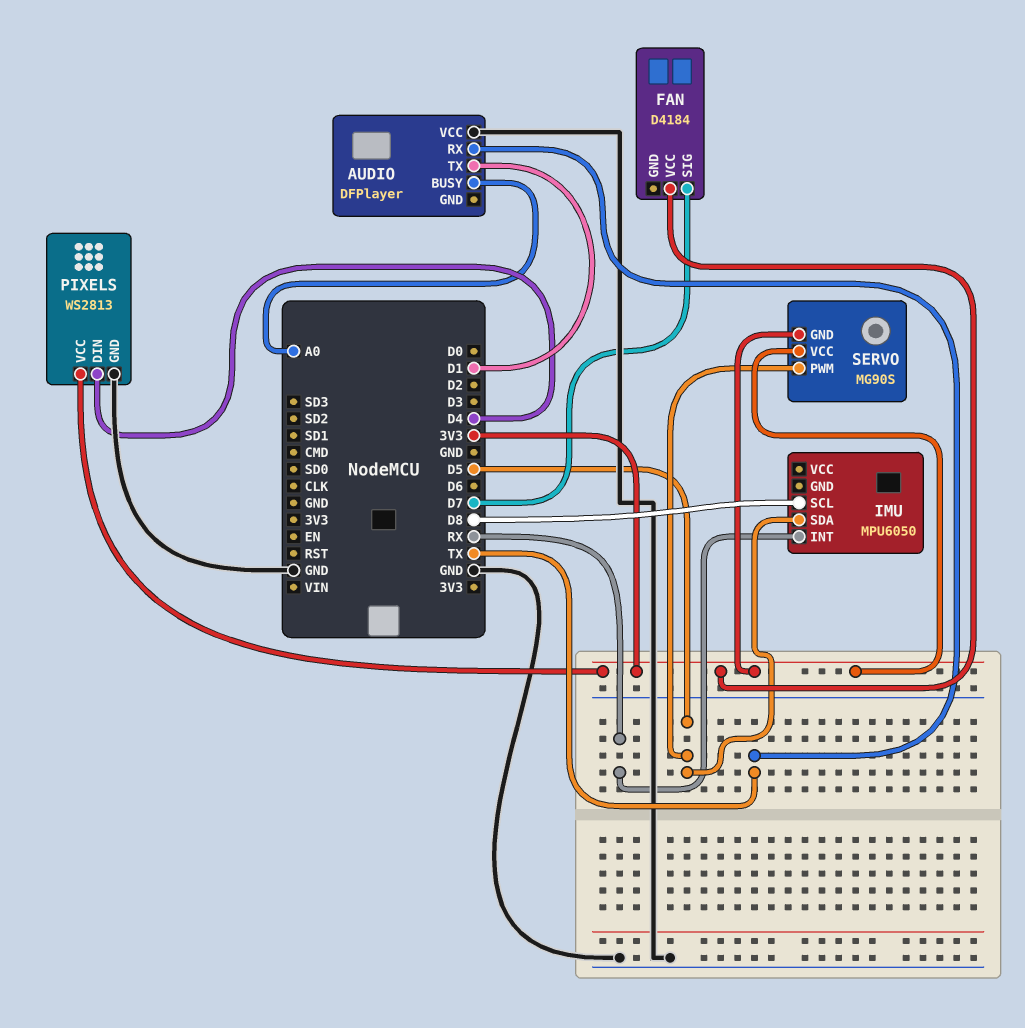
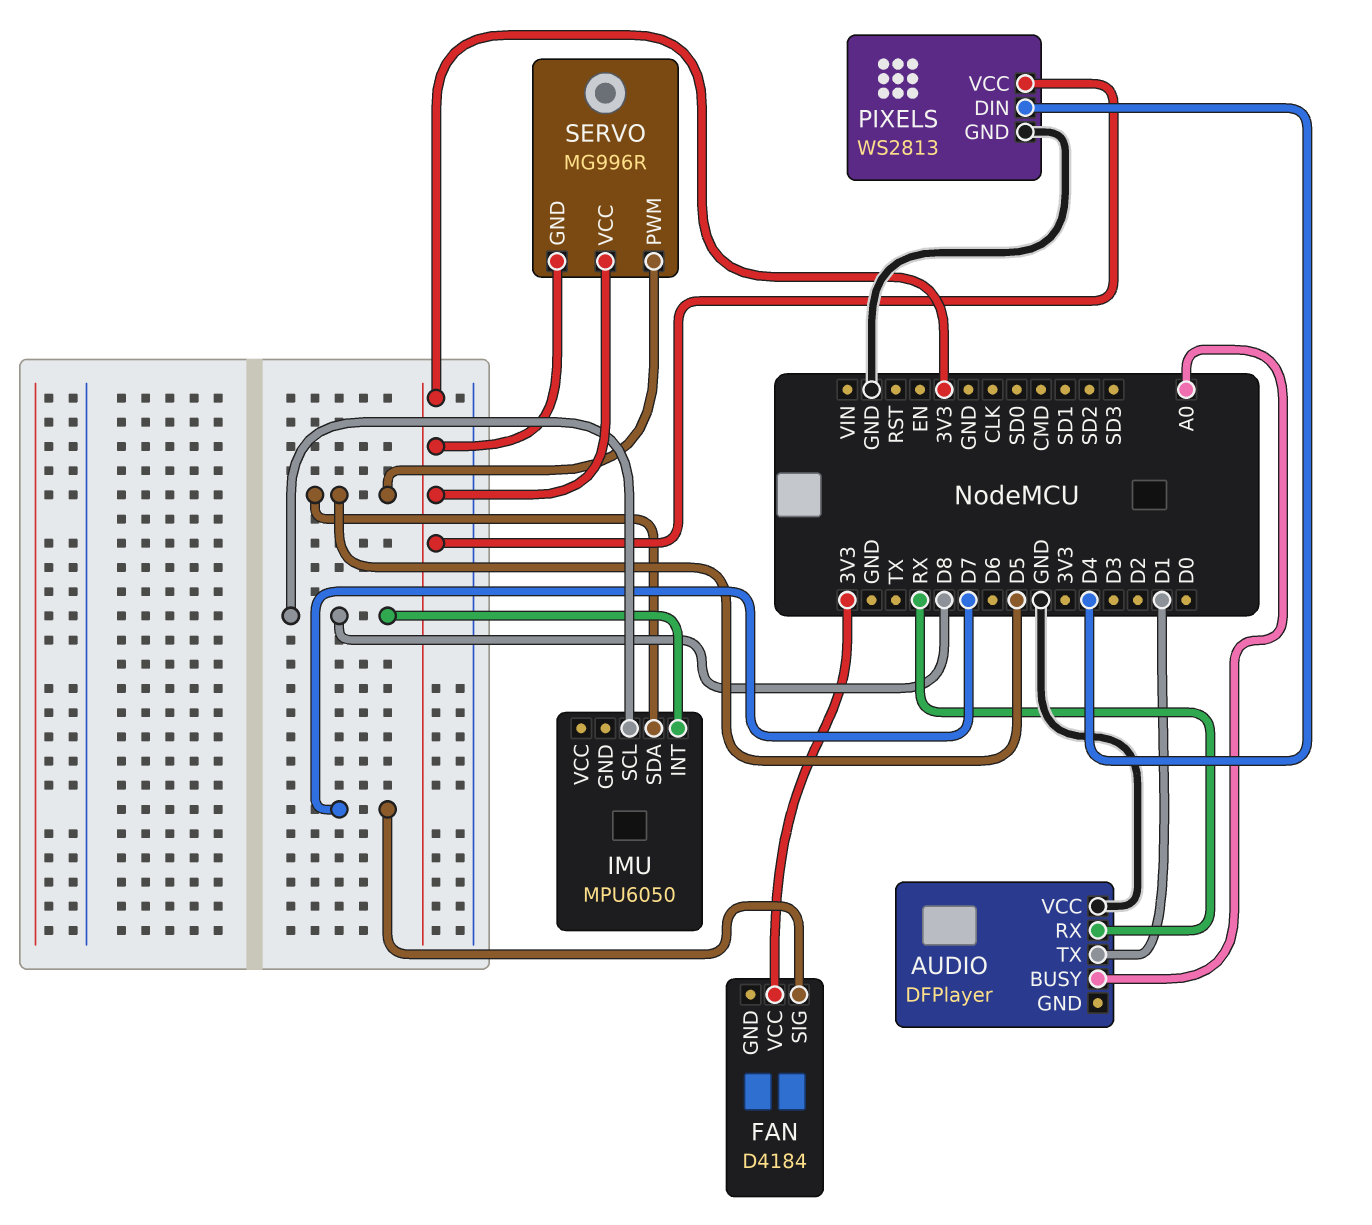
AUDIO pin RX: TX -> RX
IMU pin INT: RX -> D8
SERVO: MG90S -> MG996R

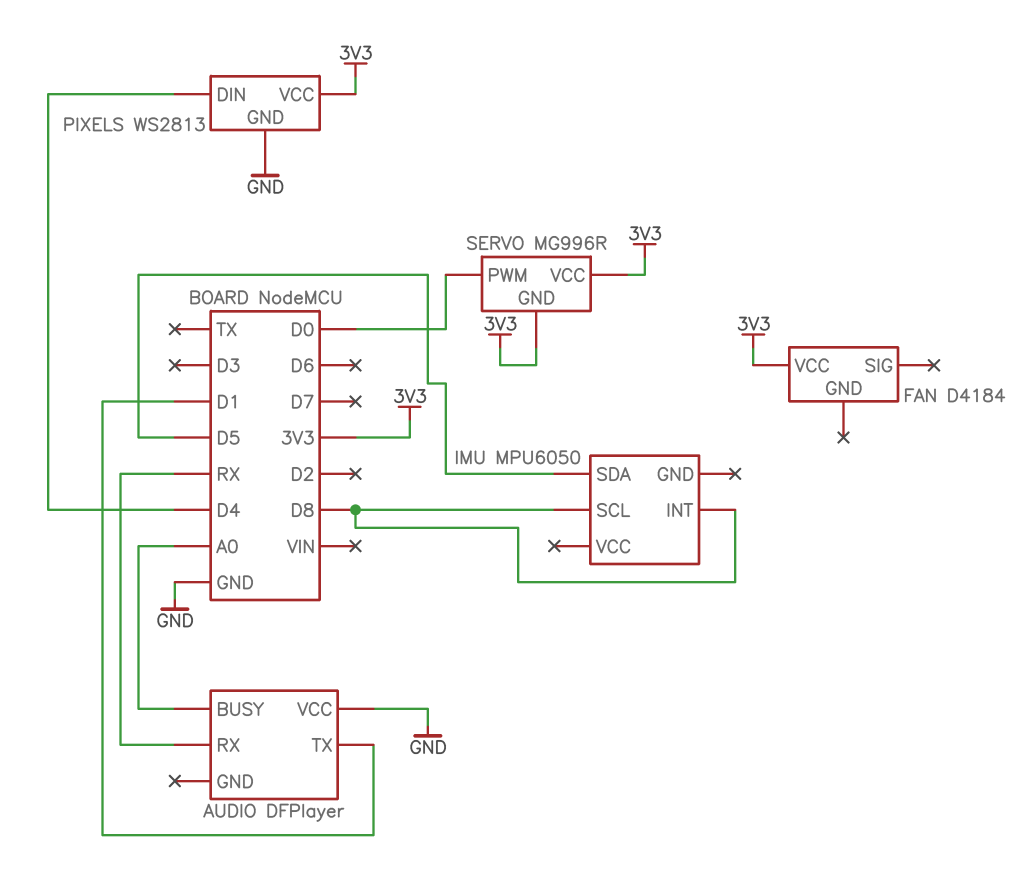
FAN pin SIG: D7 -> none
SERVO pin PWM: D5 -> D0

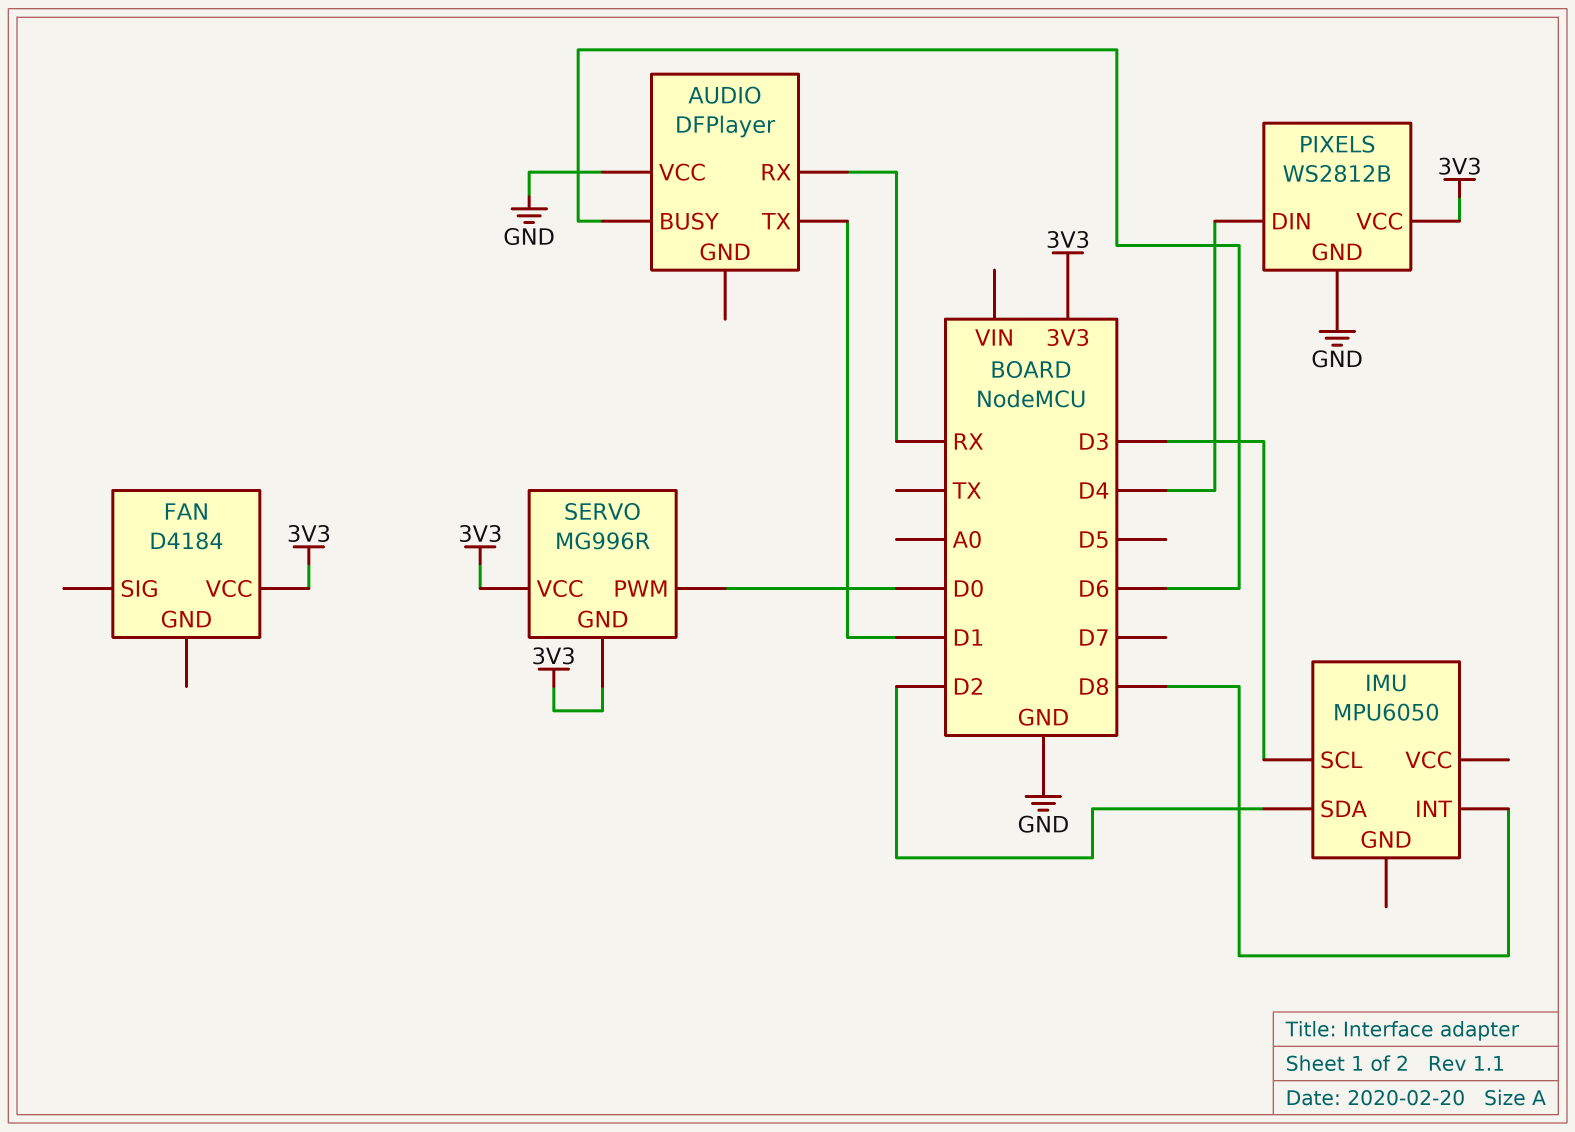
AUDIO pin BUSY: A0 -> D6
IMU pin SCL: D8 -> D3
IMU pin SDA: D5 -> D2
PIXELS: WS2813 -> WS2812B

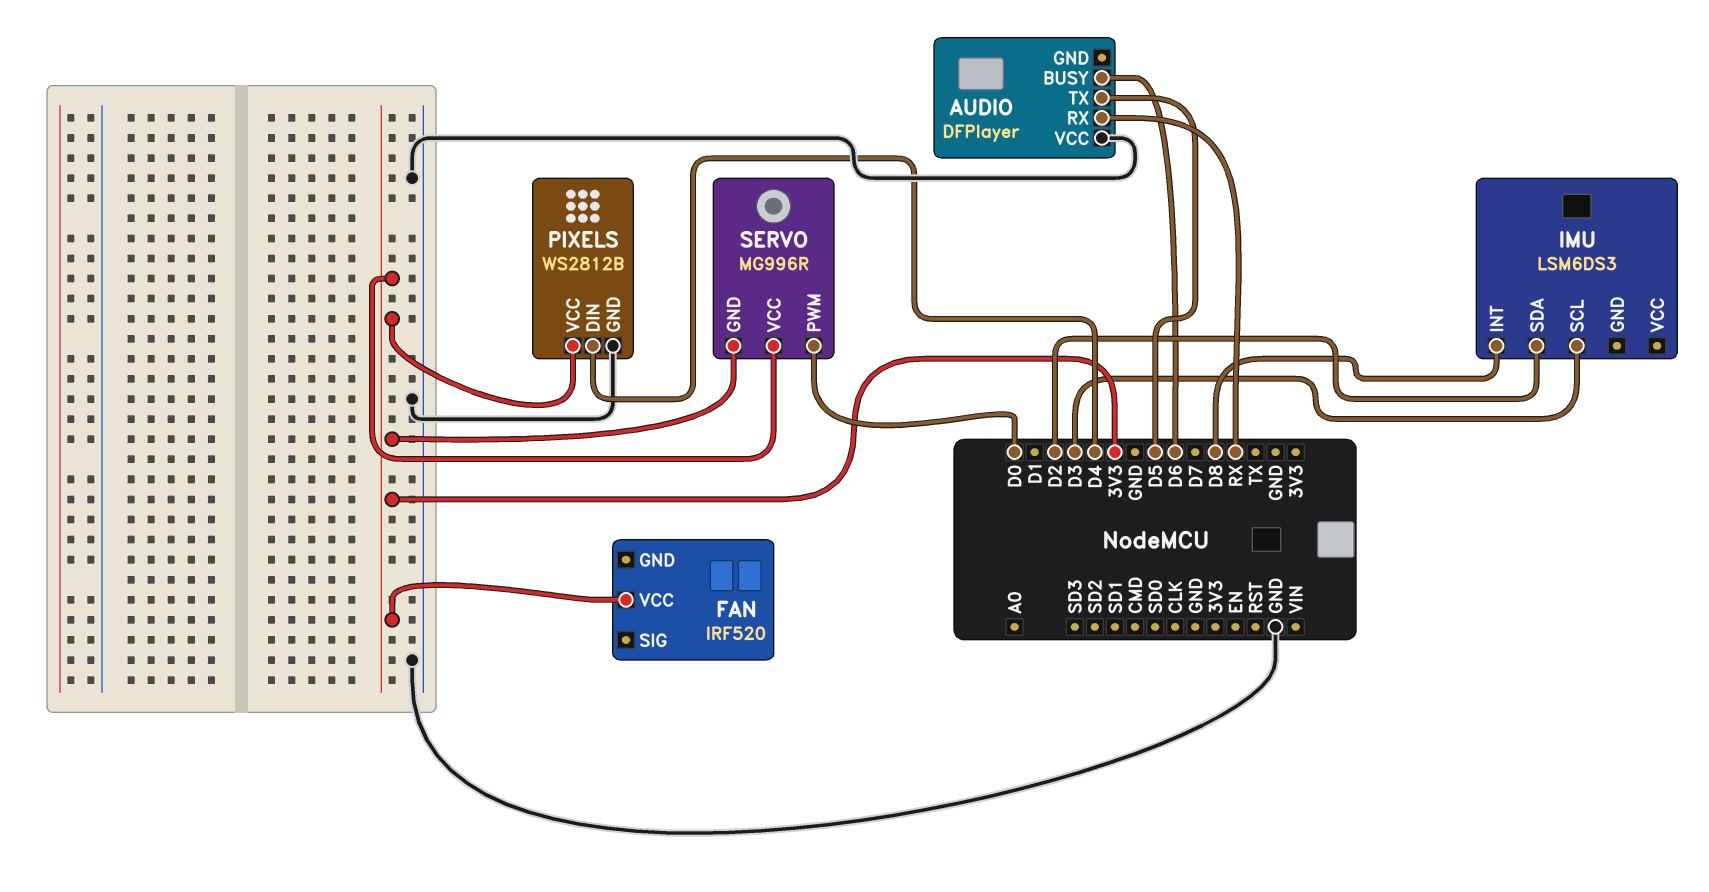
AUDIO pin TX: D1 -> D5
FAN: D4184 -> IRF520
IMU: MPU6050 -> LSM6DS3

